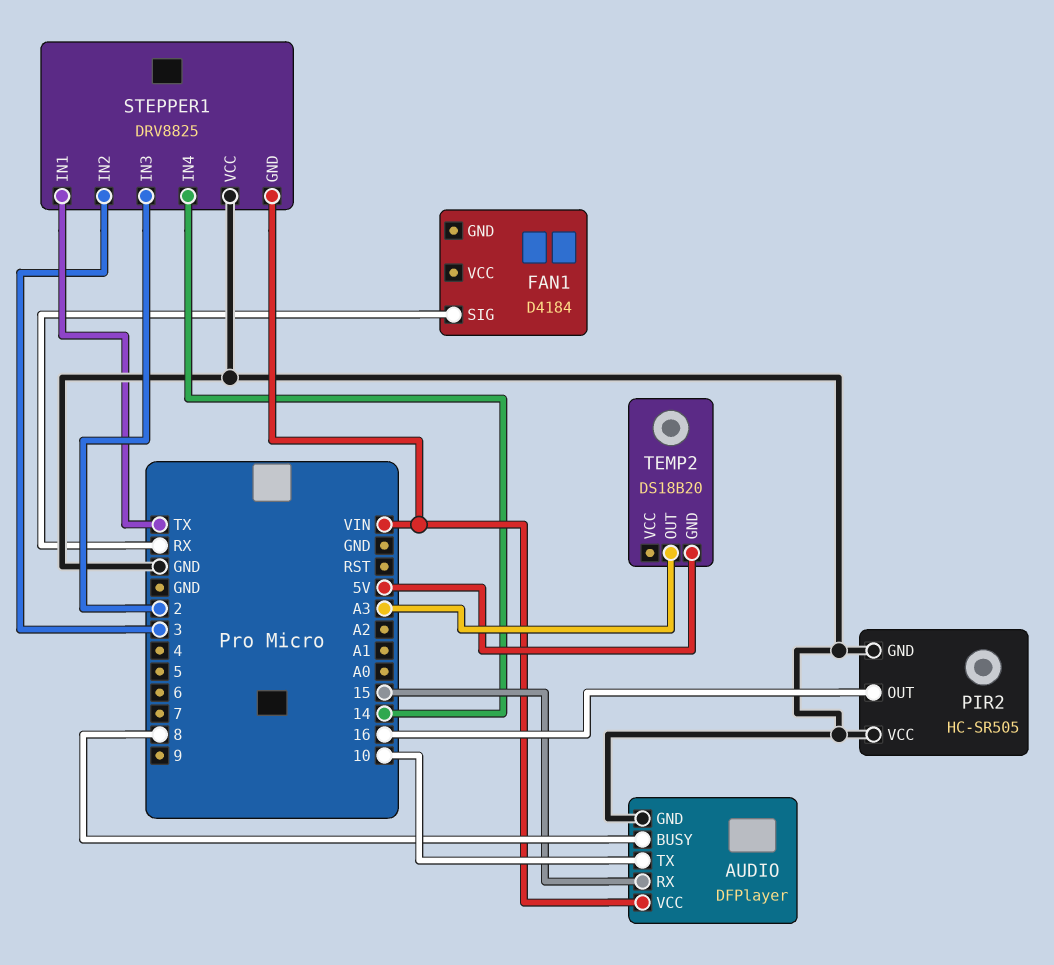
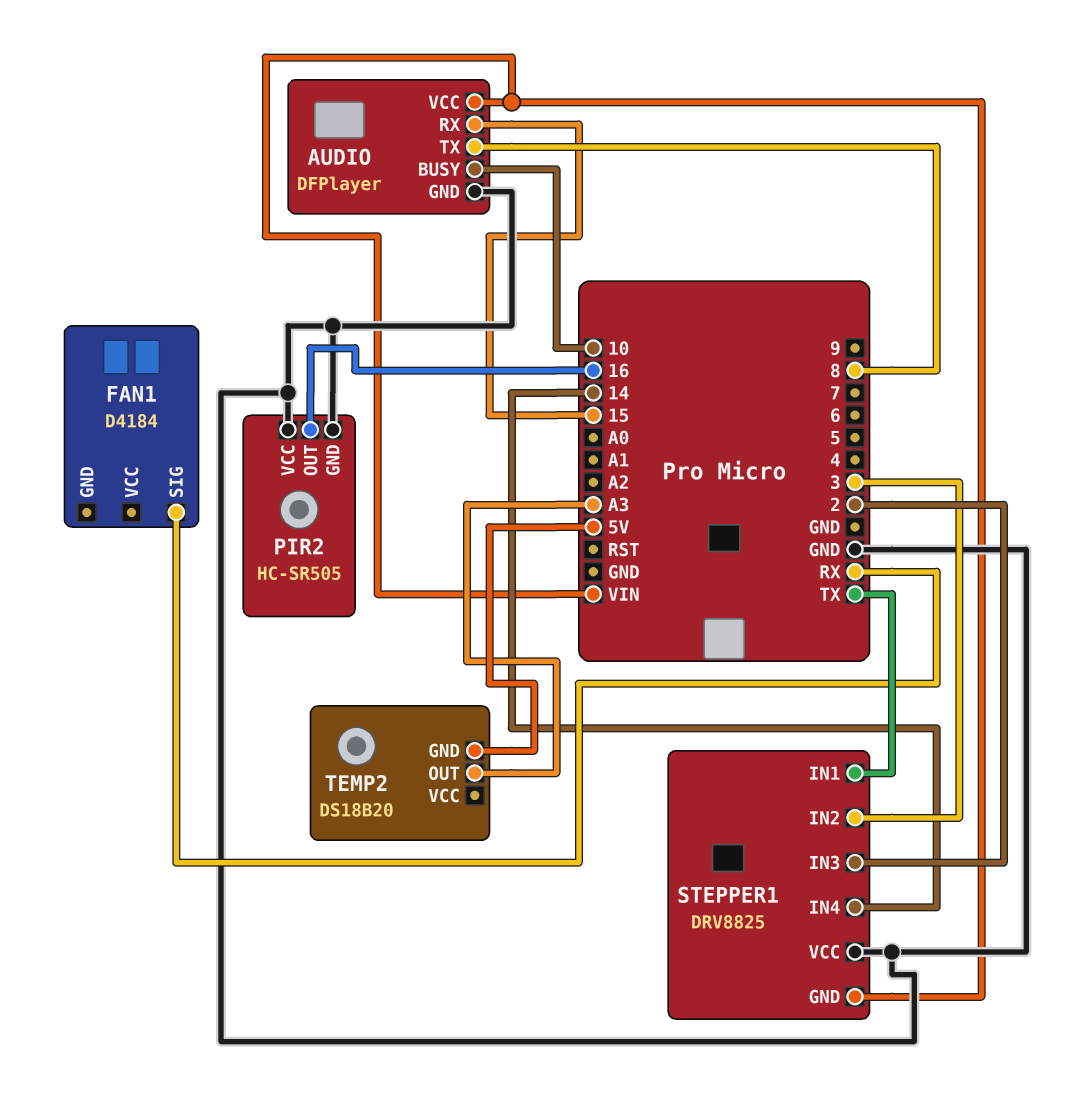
AUDIO pin BUSY: 8 -> 10
AUDIO pin TX: 10 -> 8

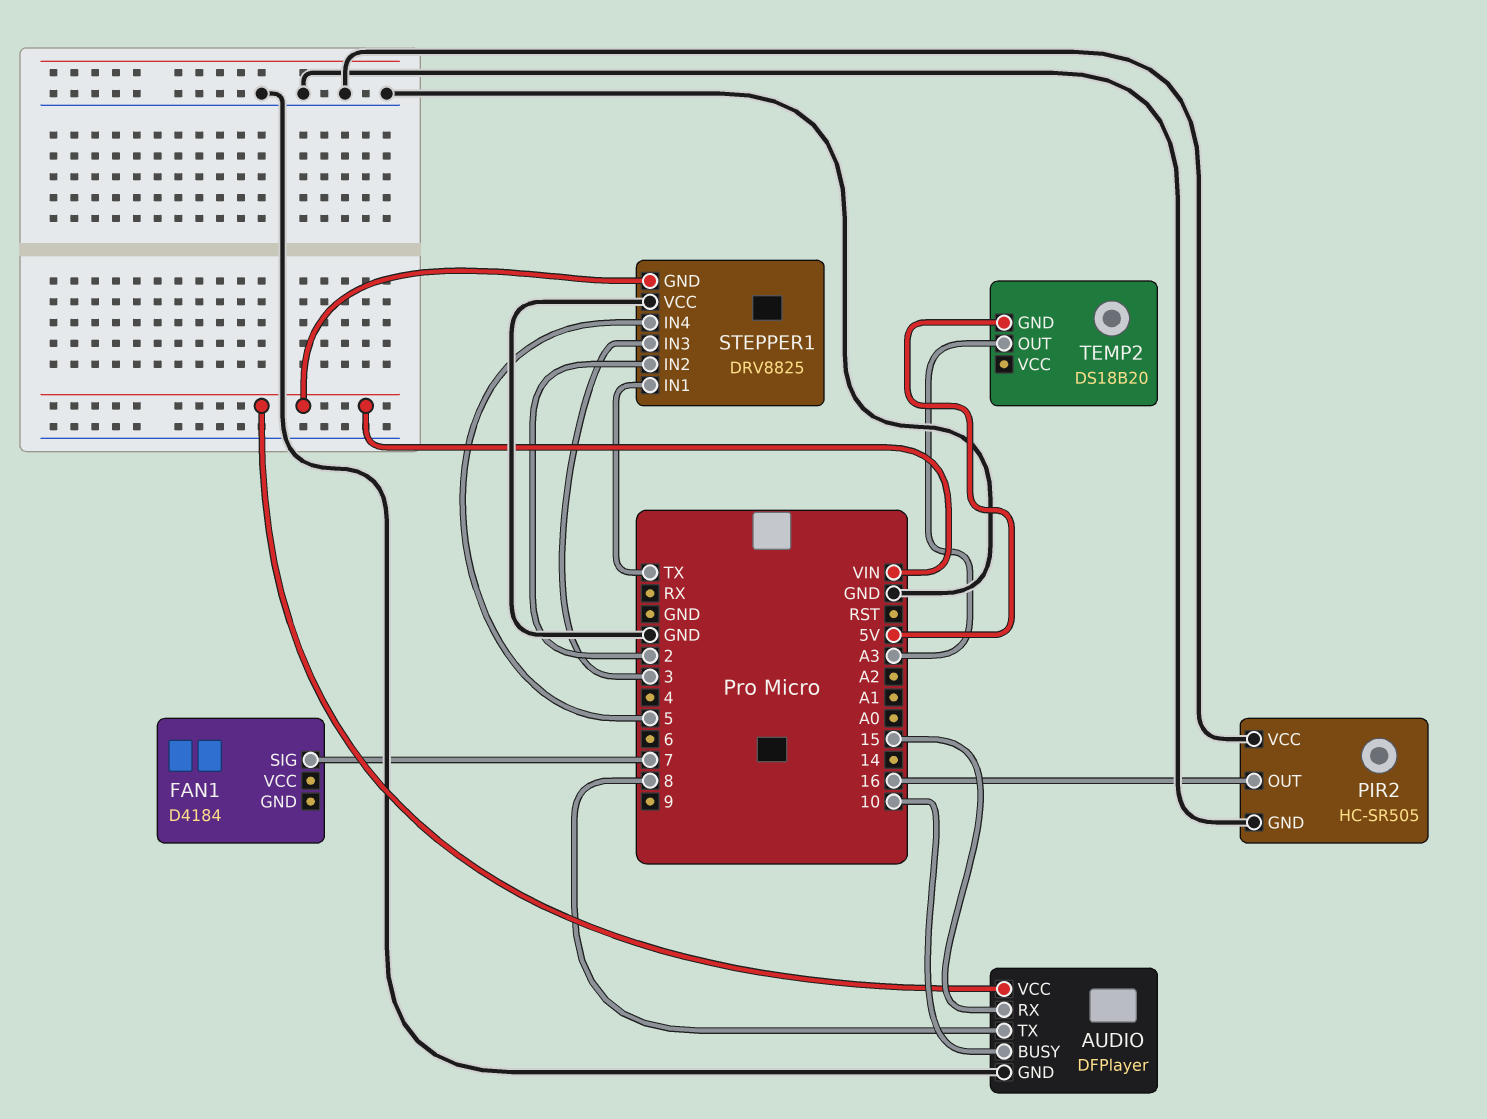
FAN1 pin SIG: RX -> 7
STEPPER1 pin IN2: 3 -> 2
STEPPER1 pin IN3: 2 -> 3
STEPPER1 pin IN4: 14 -> 5

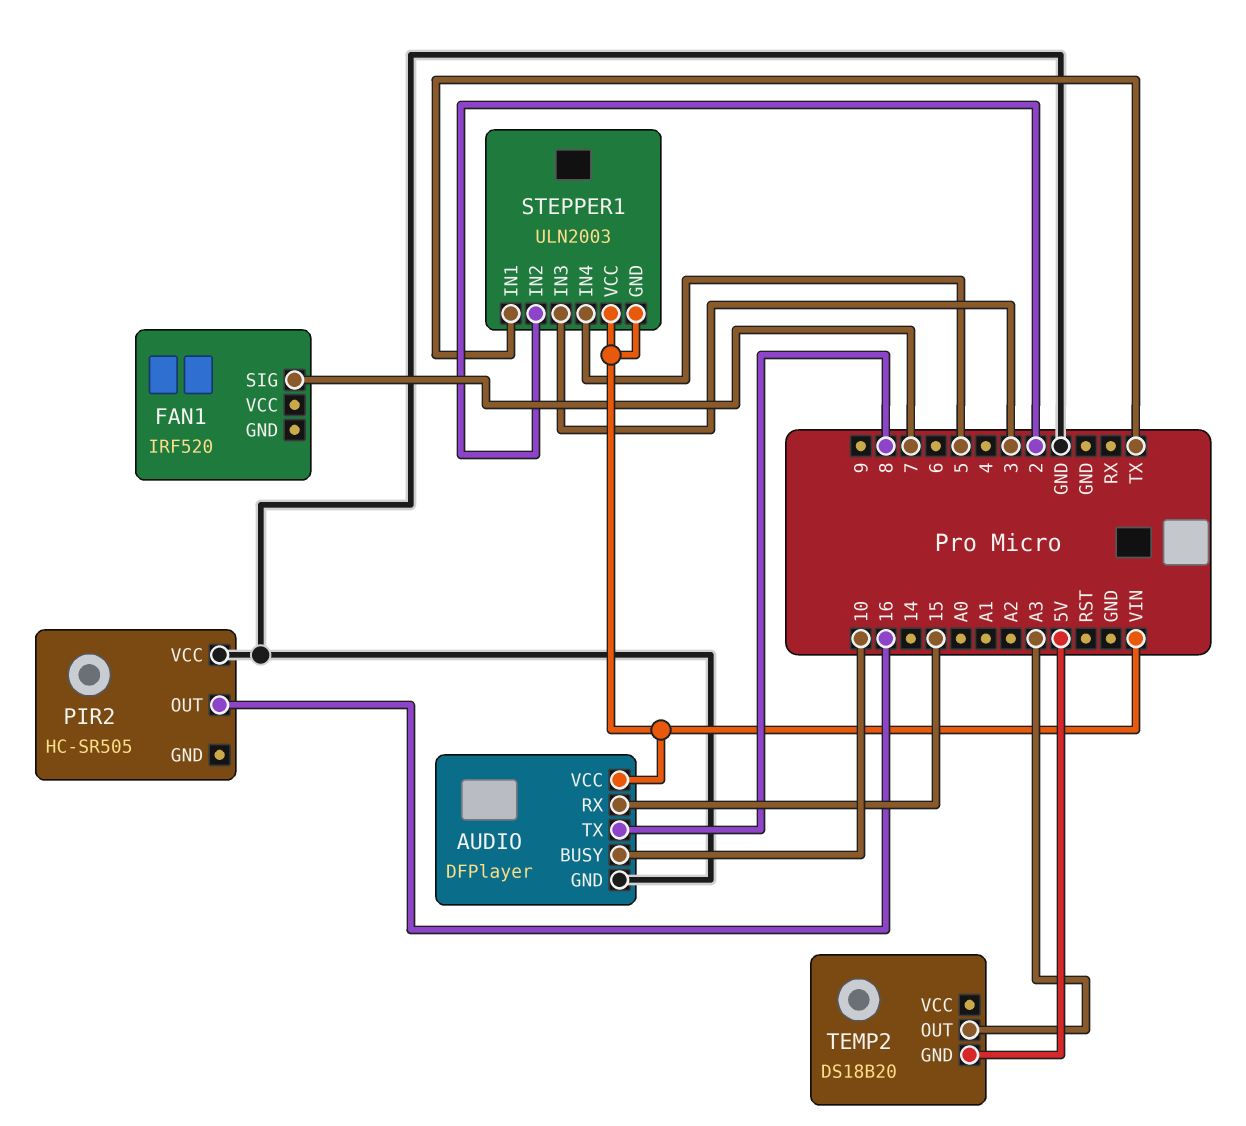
FAN1: D4184 -> IRF520
PIR2 pin GND: GND -> none
STEPPER1: DRV8825 -> ULN2003
STEPPER1 pin VCC: GND -> VIN

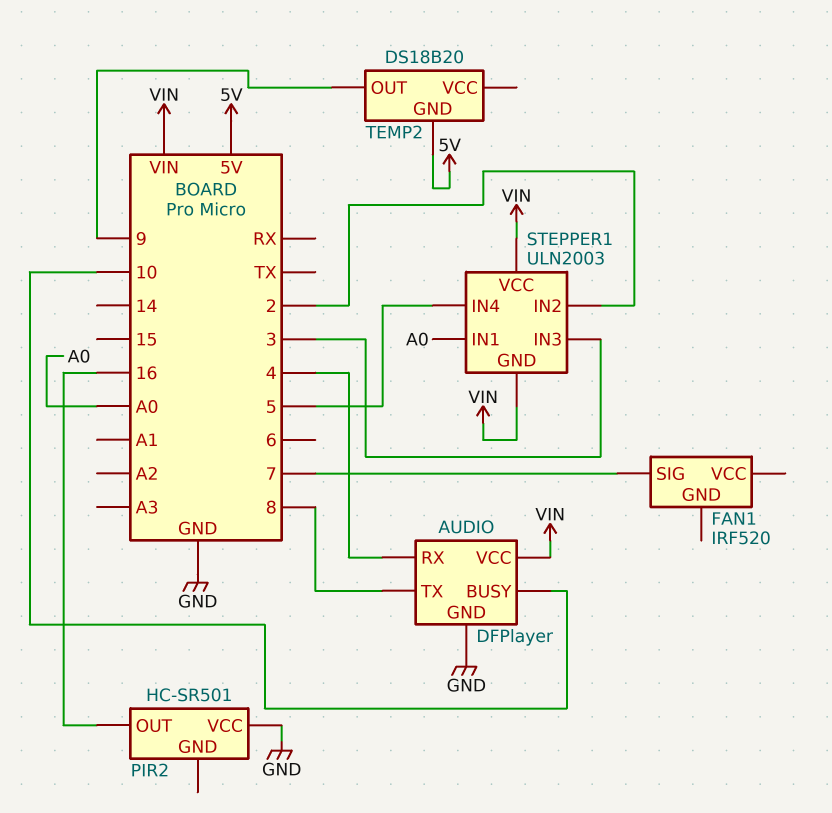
AUDIO pin RX: 15 -> 4
PIR2: HC-SR505 -> HC-SR501
STEPPER1 pin IN1: TX -> A0
TEMP2 pin OUT: A3 -> 9

